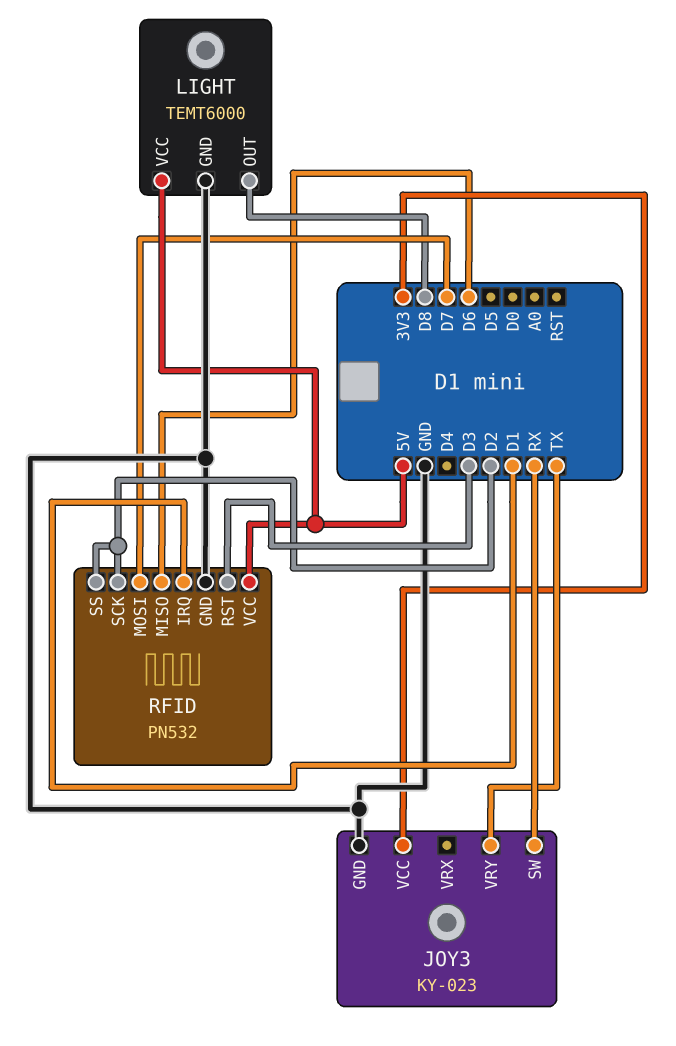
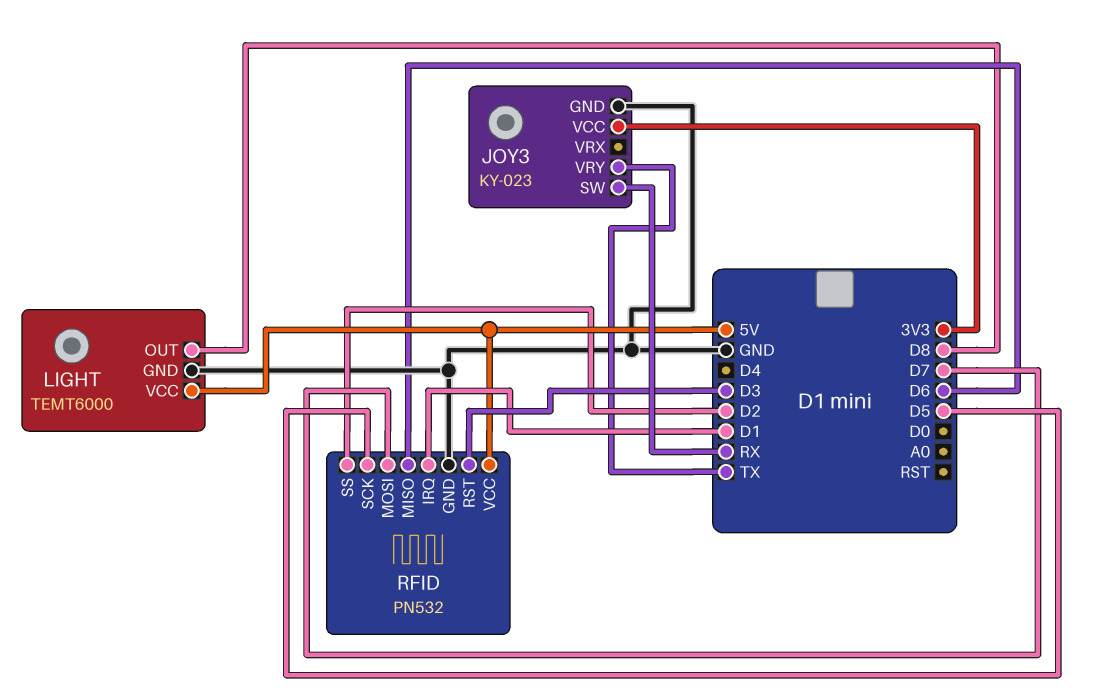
RFID pin SCK: D2 -> D5

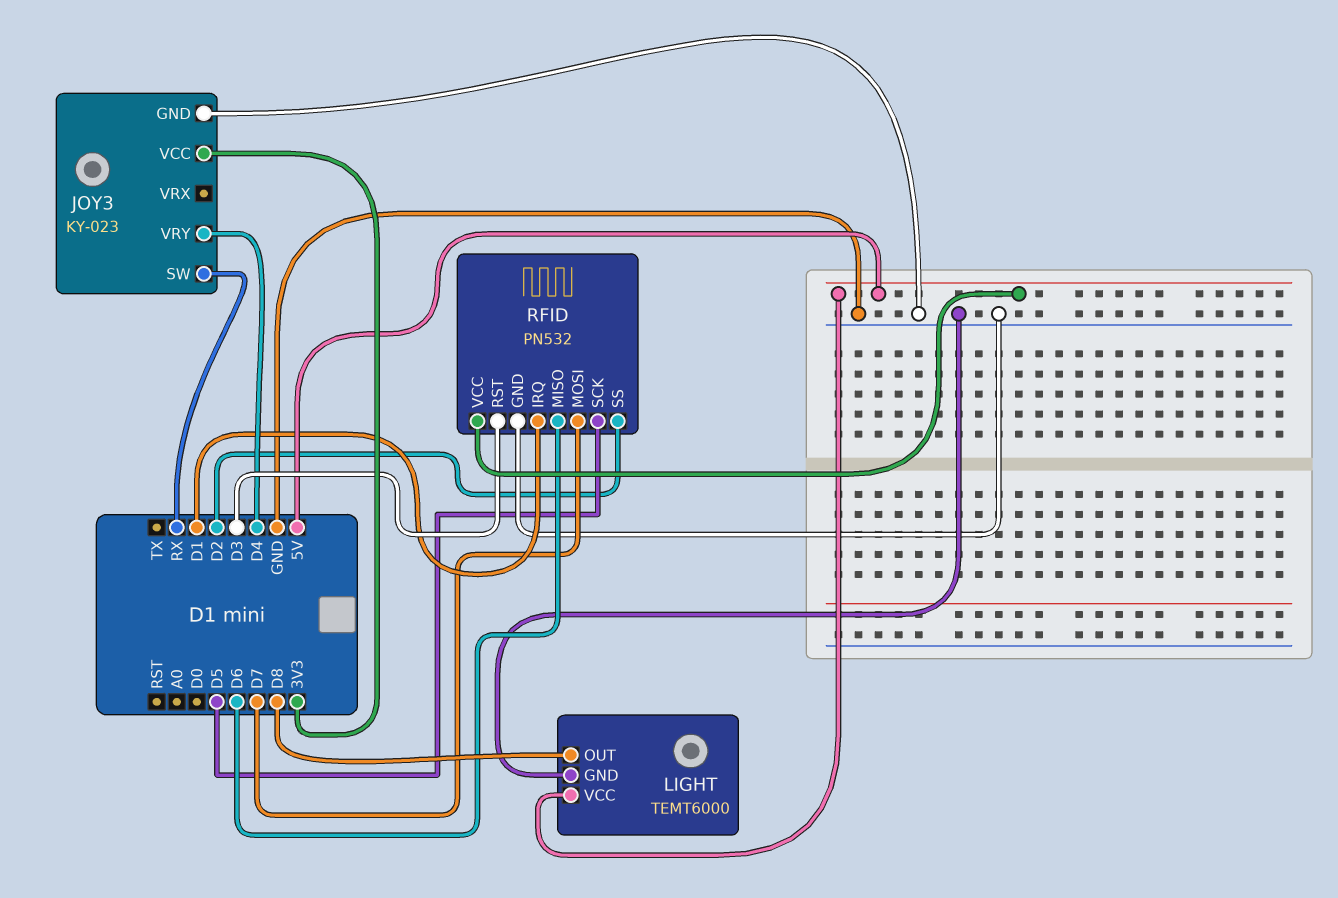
JOY3 pin VRY: TX -> D4

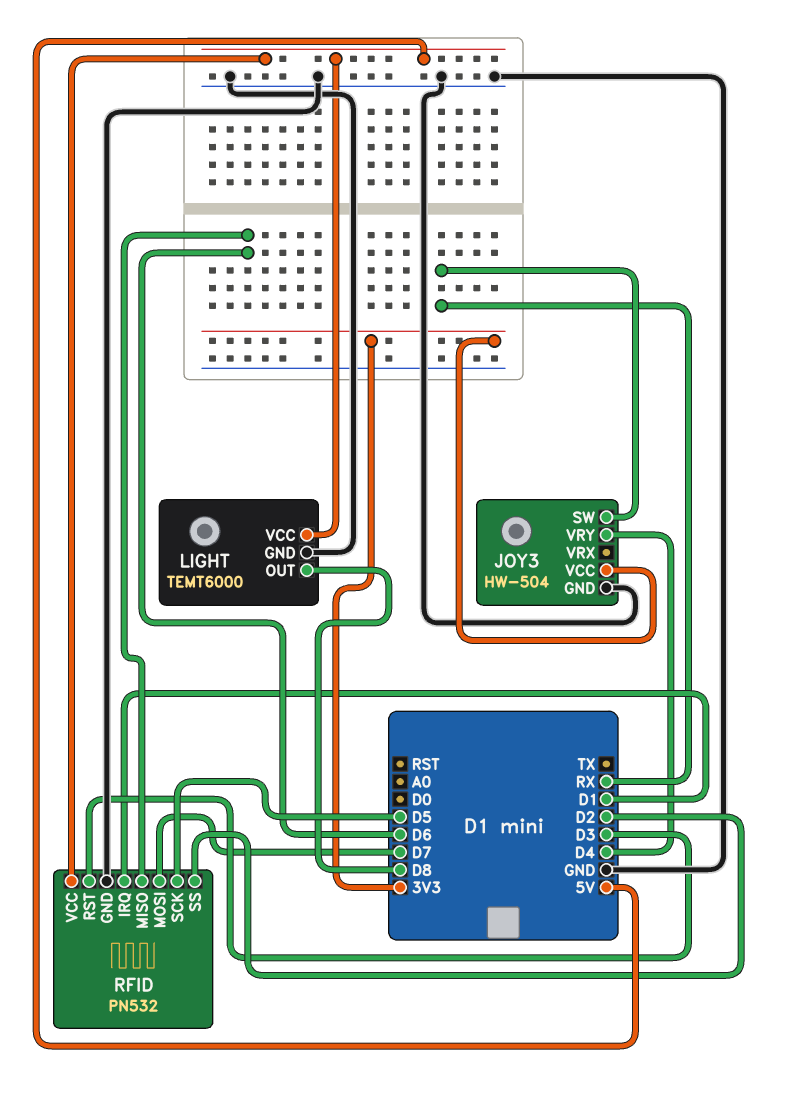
JOY3: KY-023 -> HW-504

